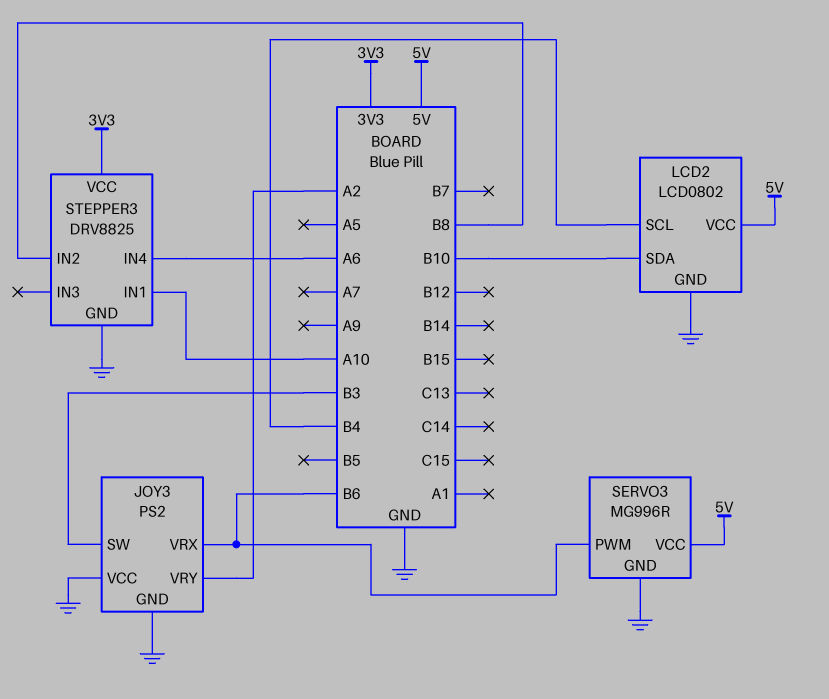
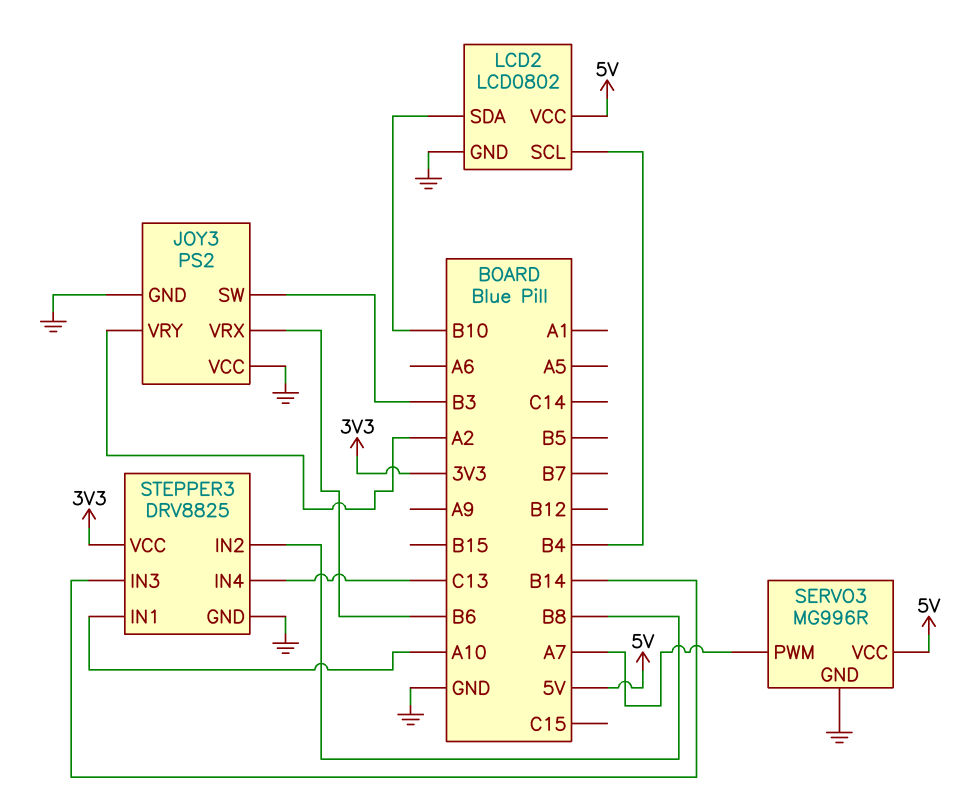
SERVO3 pin PWM: B6 -> A7
STEPPER3 pin IN3: none -> B14
STEPPER3 pin IN4: A6 -> C13

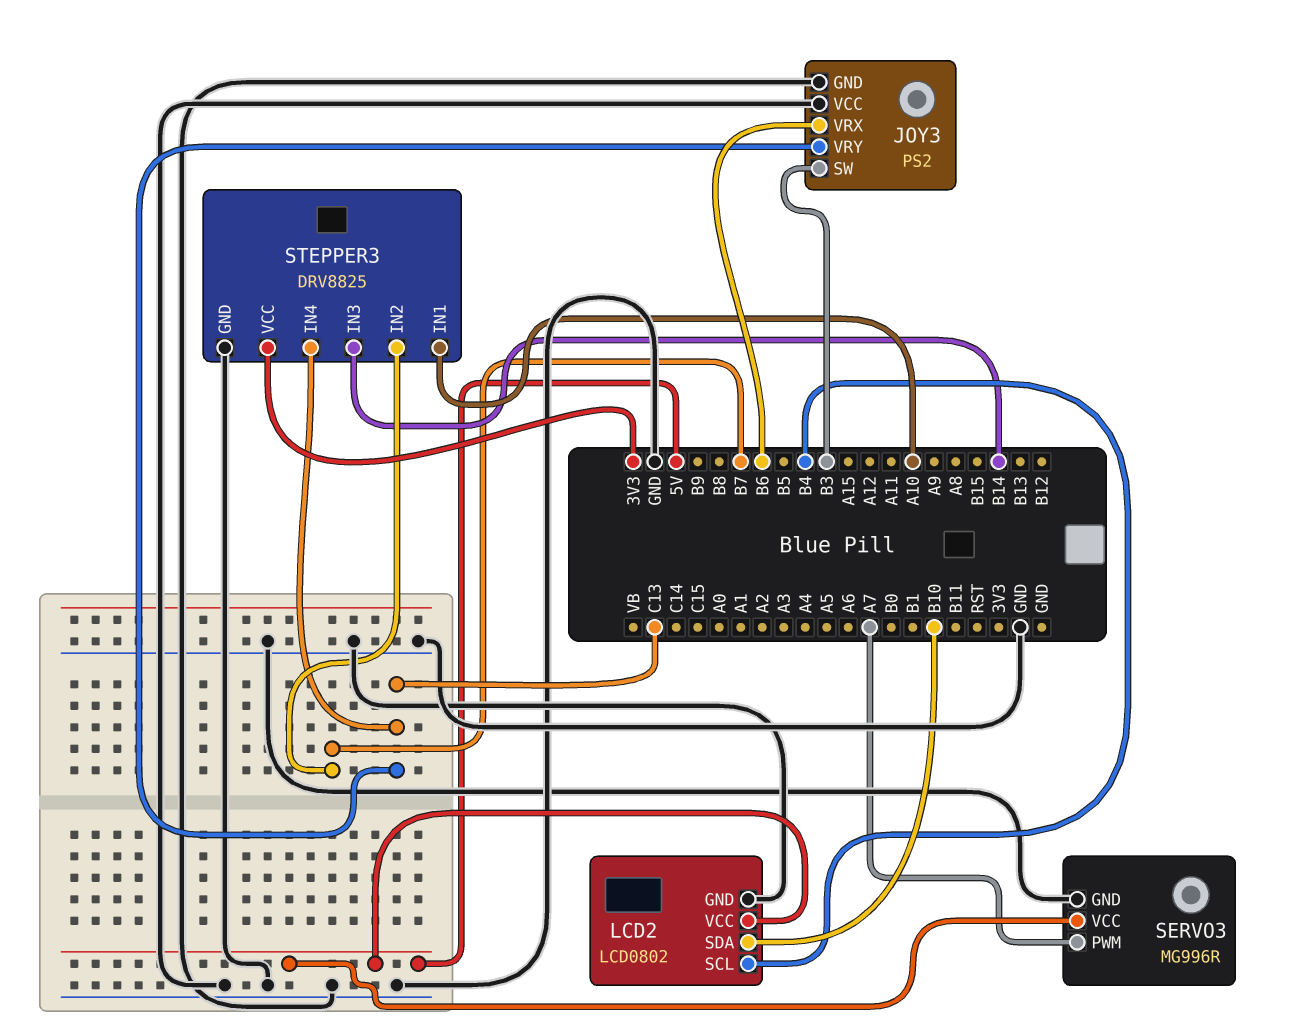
JOY3 pin VRY: A2 -> C13
STEPPER3 pin IN2: B8 -> B7

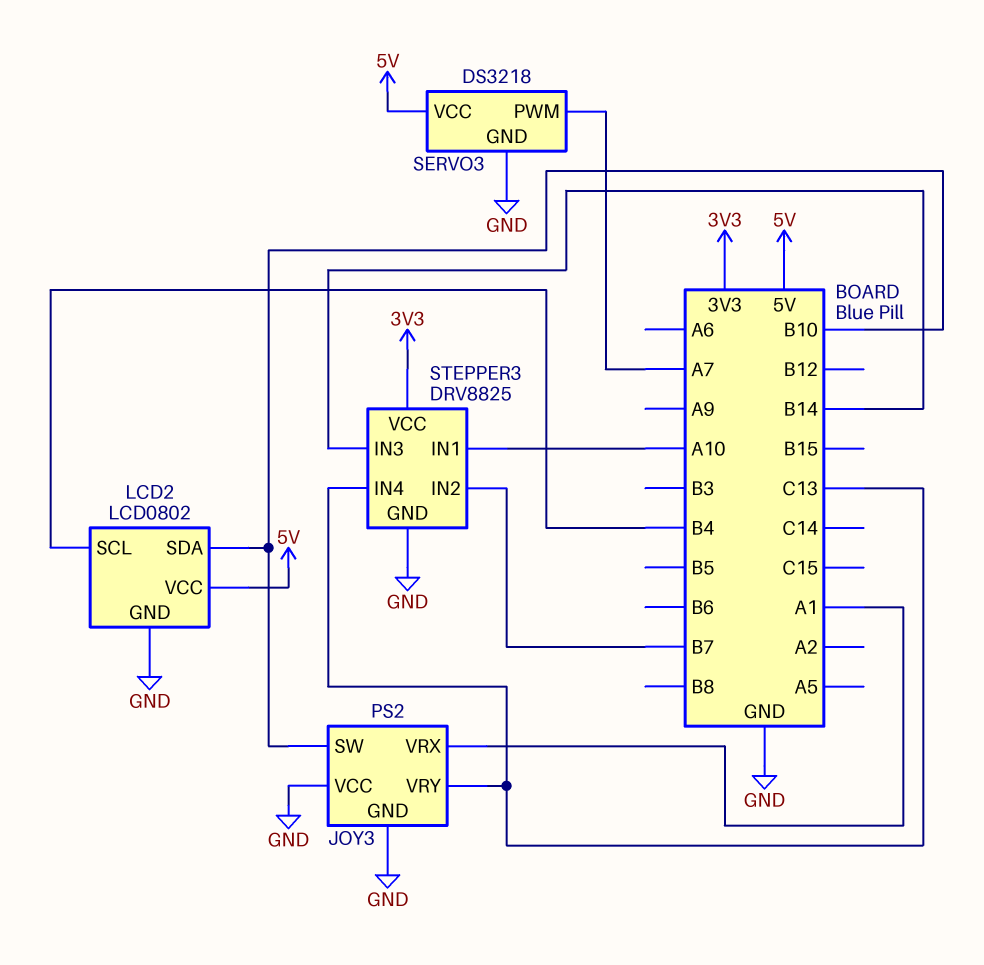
JOY3 pin SW: B3 -> B10
JOY3 pin VRX: B6 -> A1
SERVO3: MG996R -> DS3218

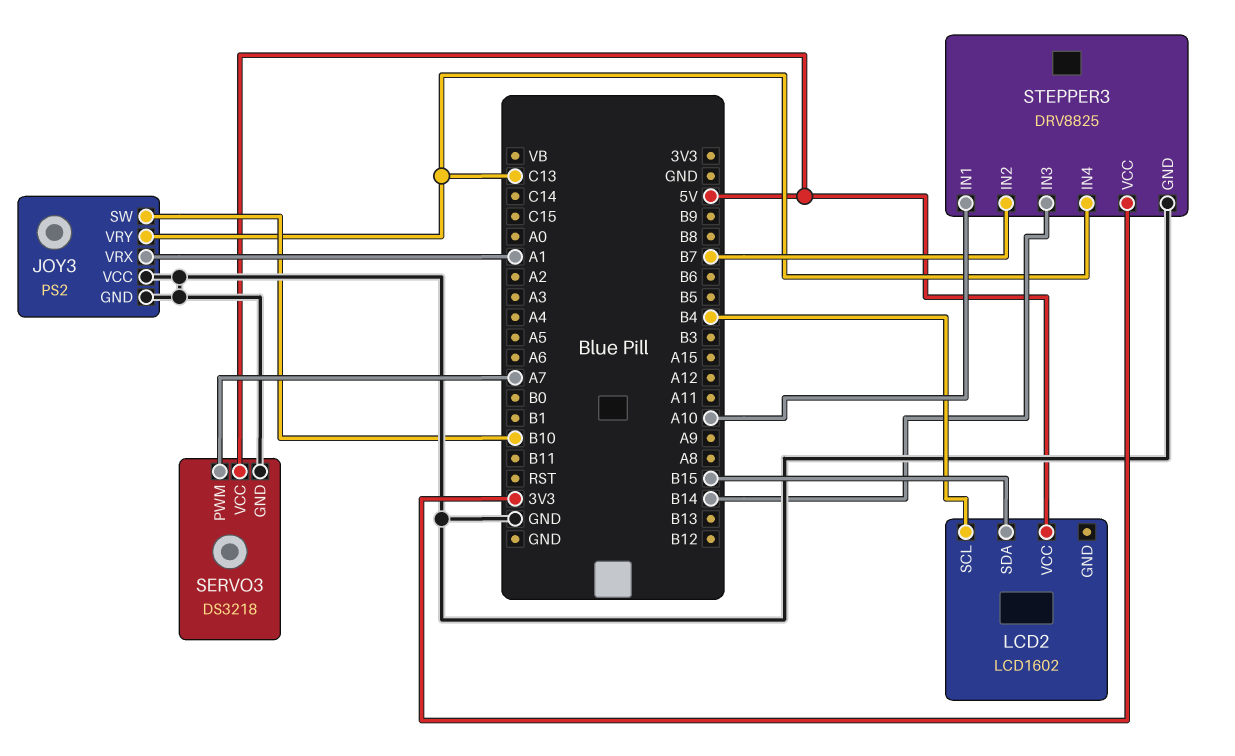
LCD2: LCD0802 -> LCD1602
LCD2 pin GND: GND -> none
LCD2 pin SDA: B10 -> B15

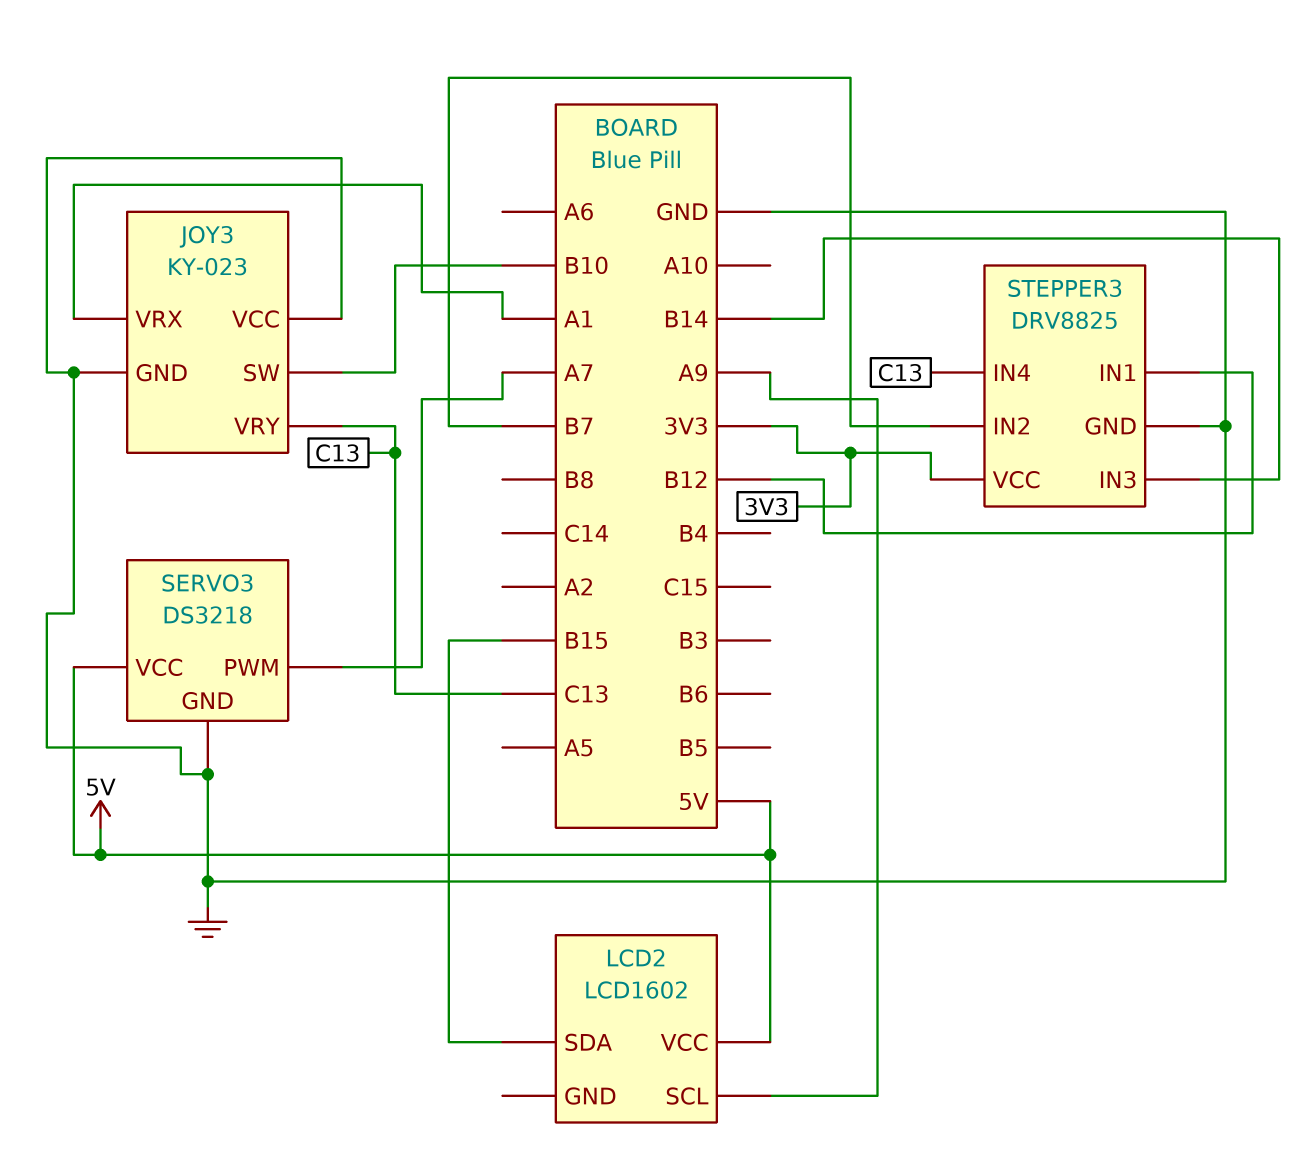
JOY3: PS2 -> KY-023
LCD2 pin SCL: B4 -> A9
STEPPER3 pin IN1: A10 -> B12

